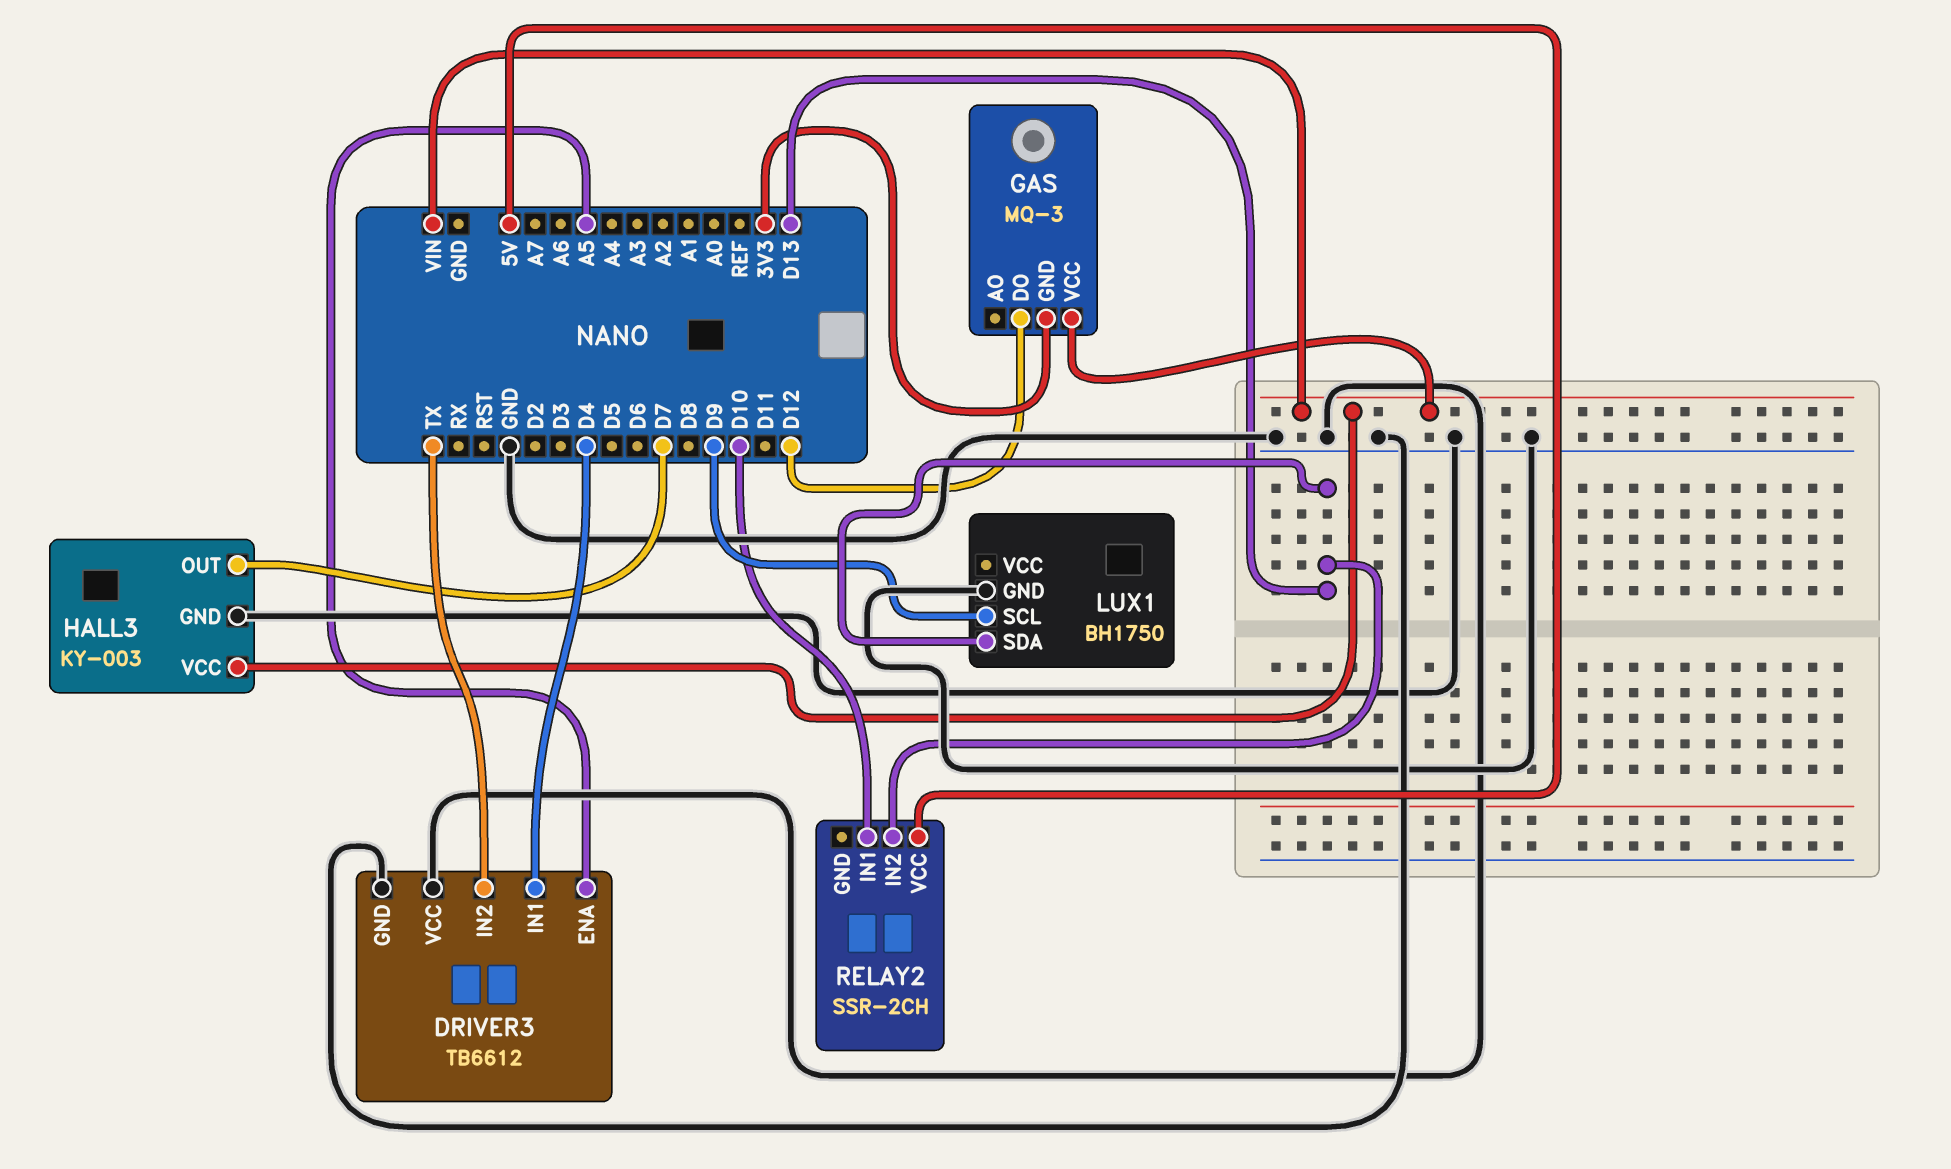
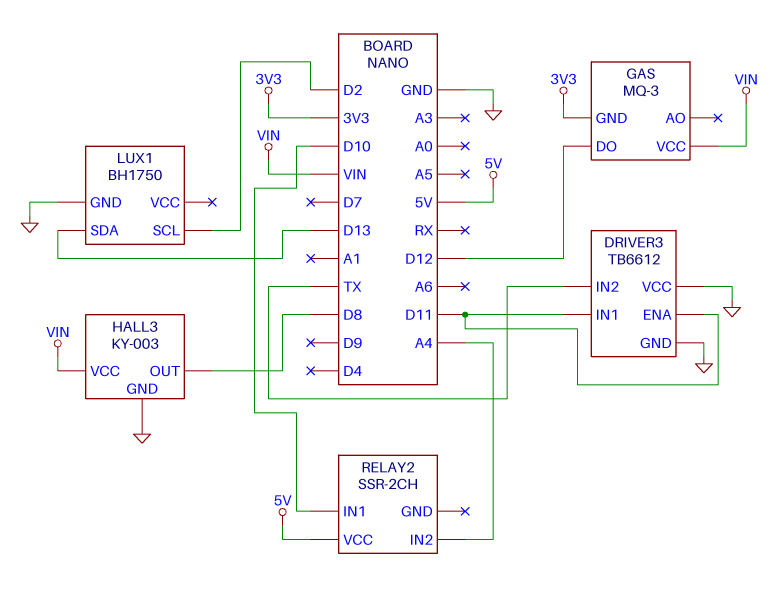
DRIVER3 pin ENA: A5 -> D11
DRIVER3 pin IN1: D4 -> D11
HALL3 pin OUT: D7 -> D8
LUX1 pin SCL: D9 -> D2
RELAY2 pin IN2: D13 -> A4

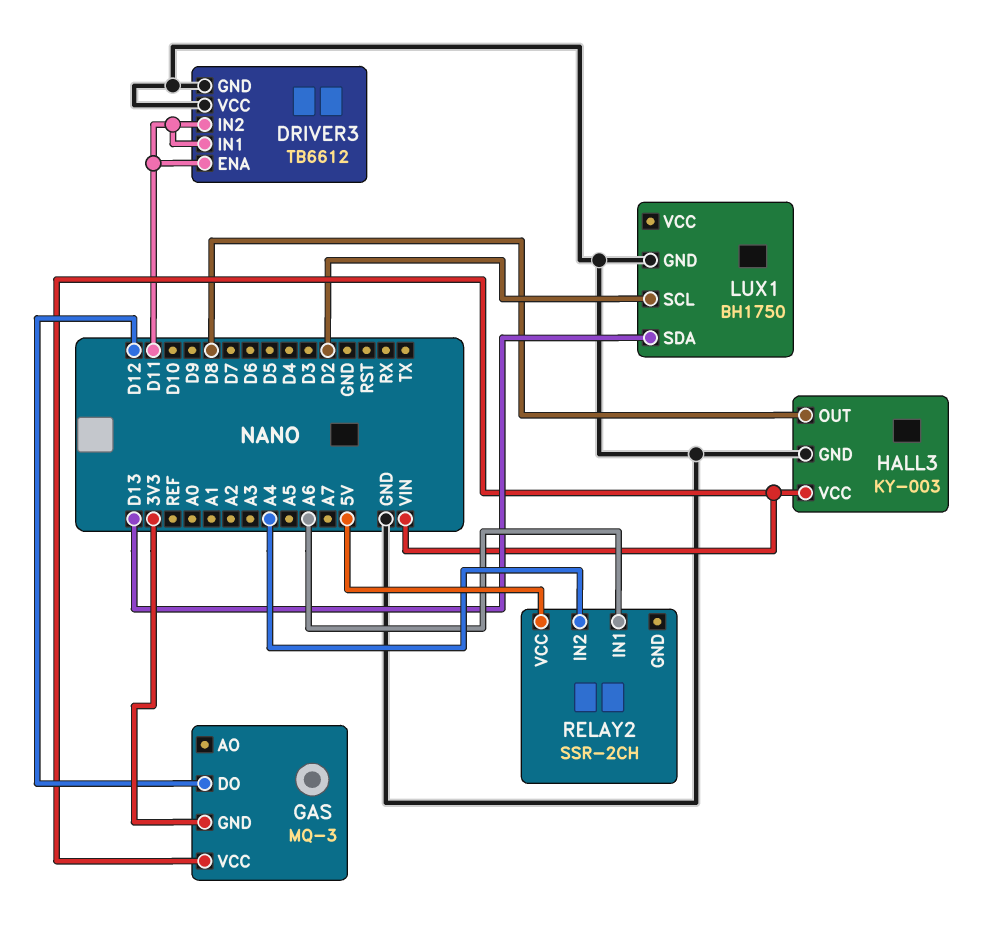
DRIVER3 pin IN2: TX -> D11
RELAY2 pin IN1: D10 -> A6

